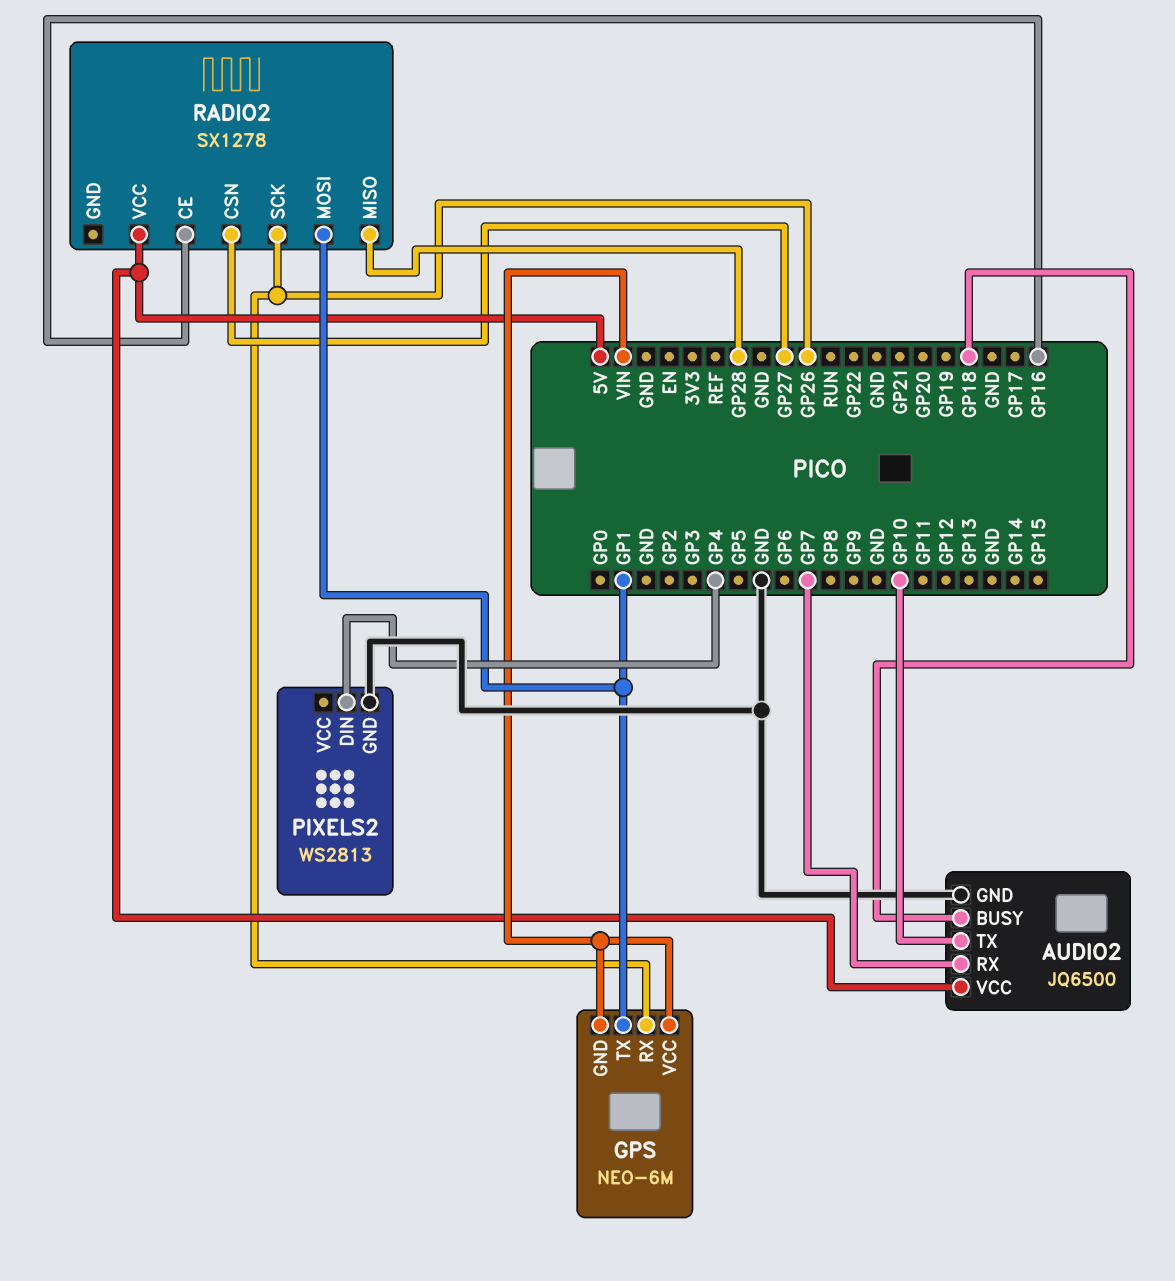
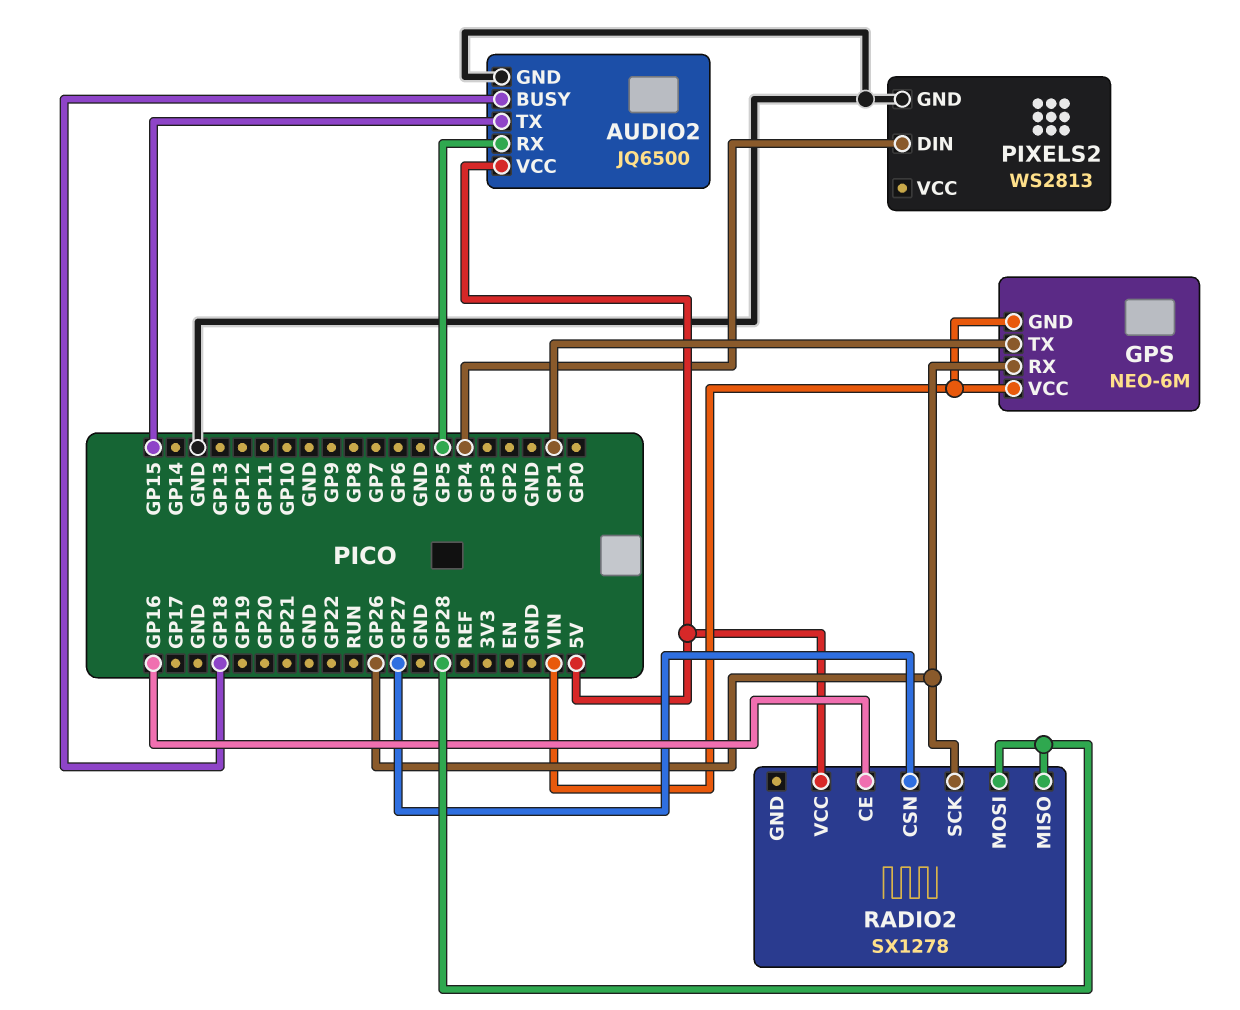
AUDIO2 pin RX: GP7 -> GP5
AUDIO2 pin TX: GP10 -> GP15
RADIO2 pin MOSI: GP1 -> GP28

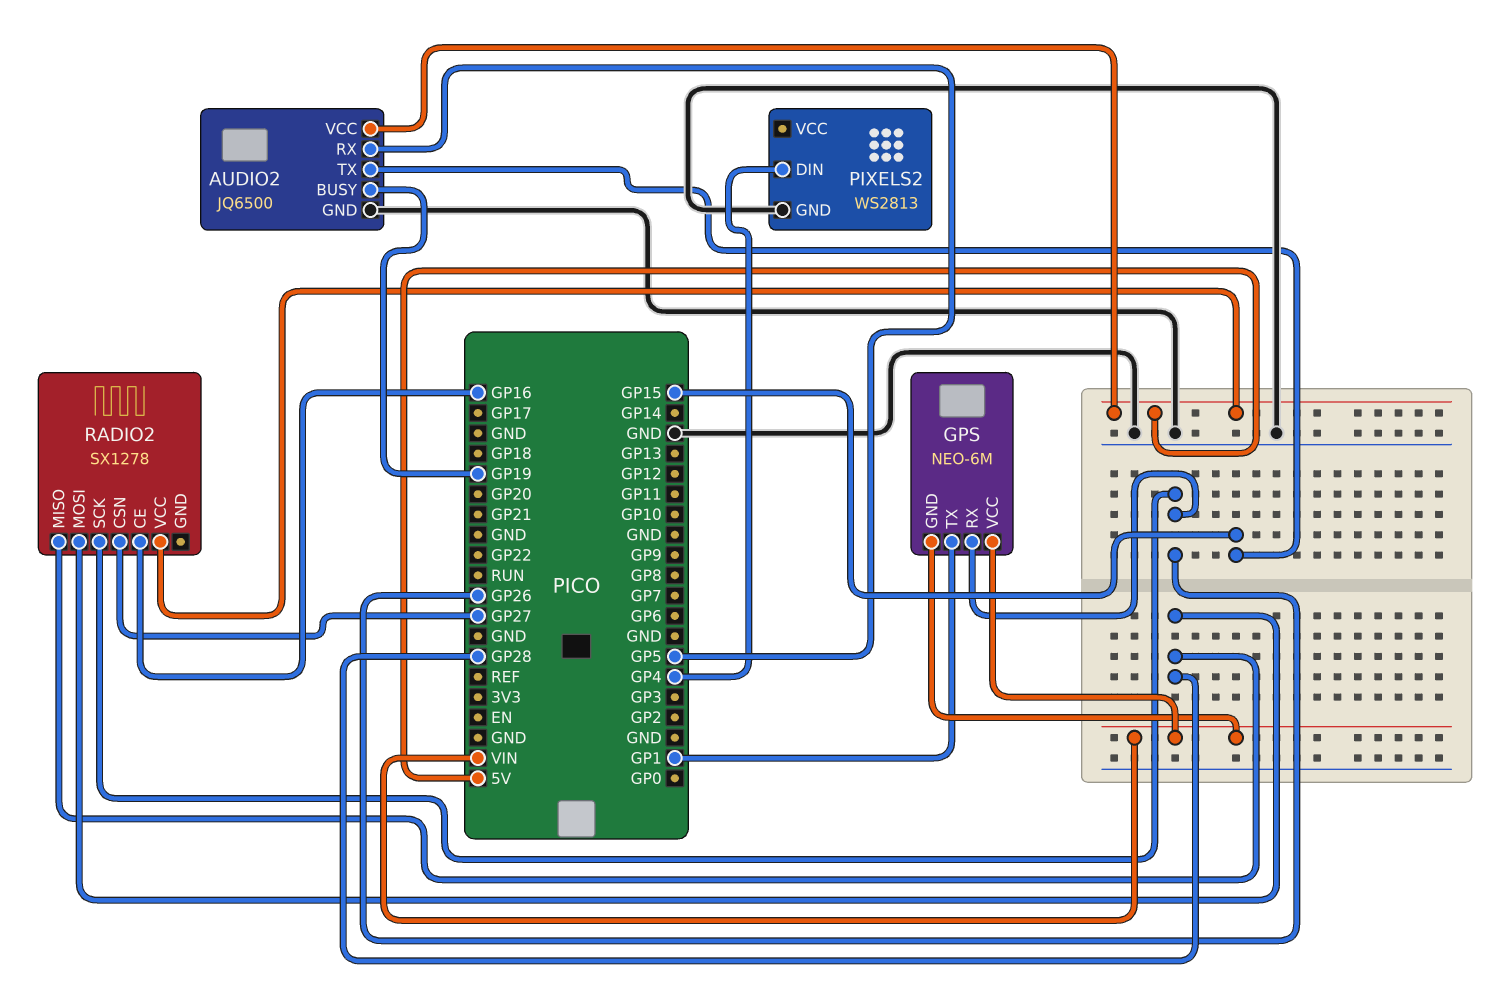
AUDIO2 pin BUSY: GP18 -> GP19

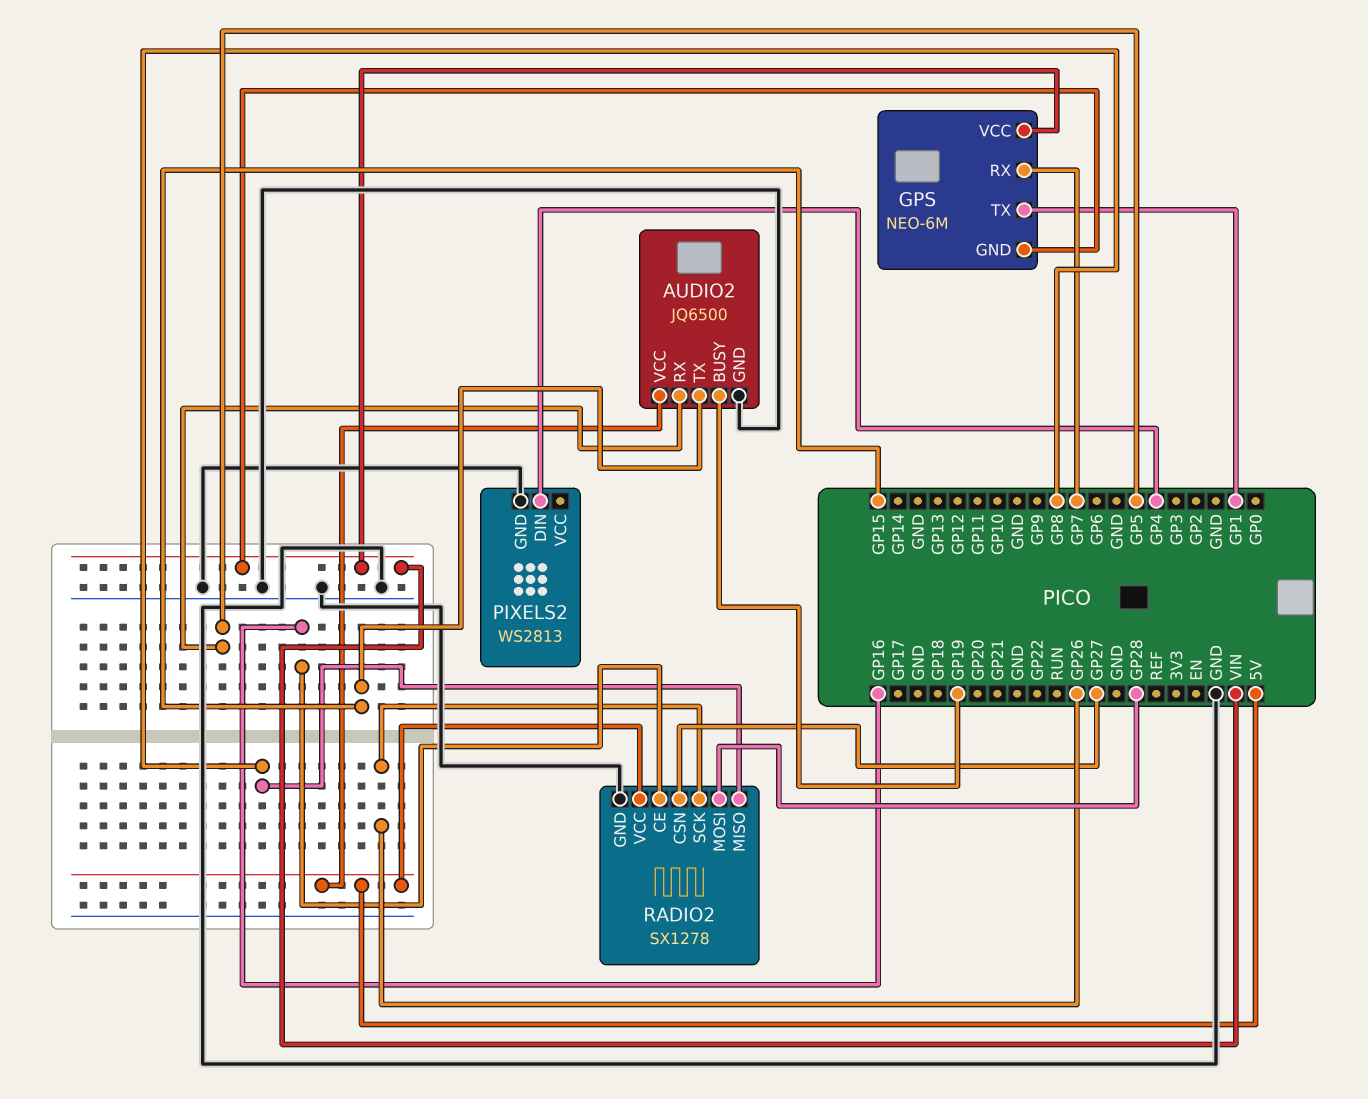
GPS pin RX: GP26 -> GP7
RADIO2 pin GND: none -> GND
RADIO2 pin MISO: GP28 -> GP8

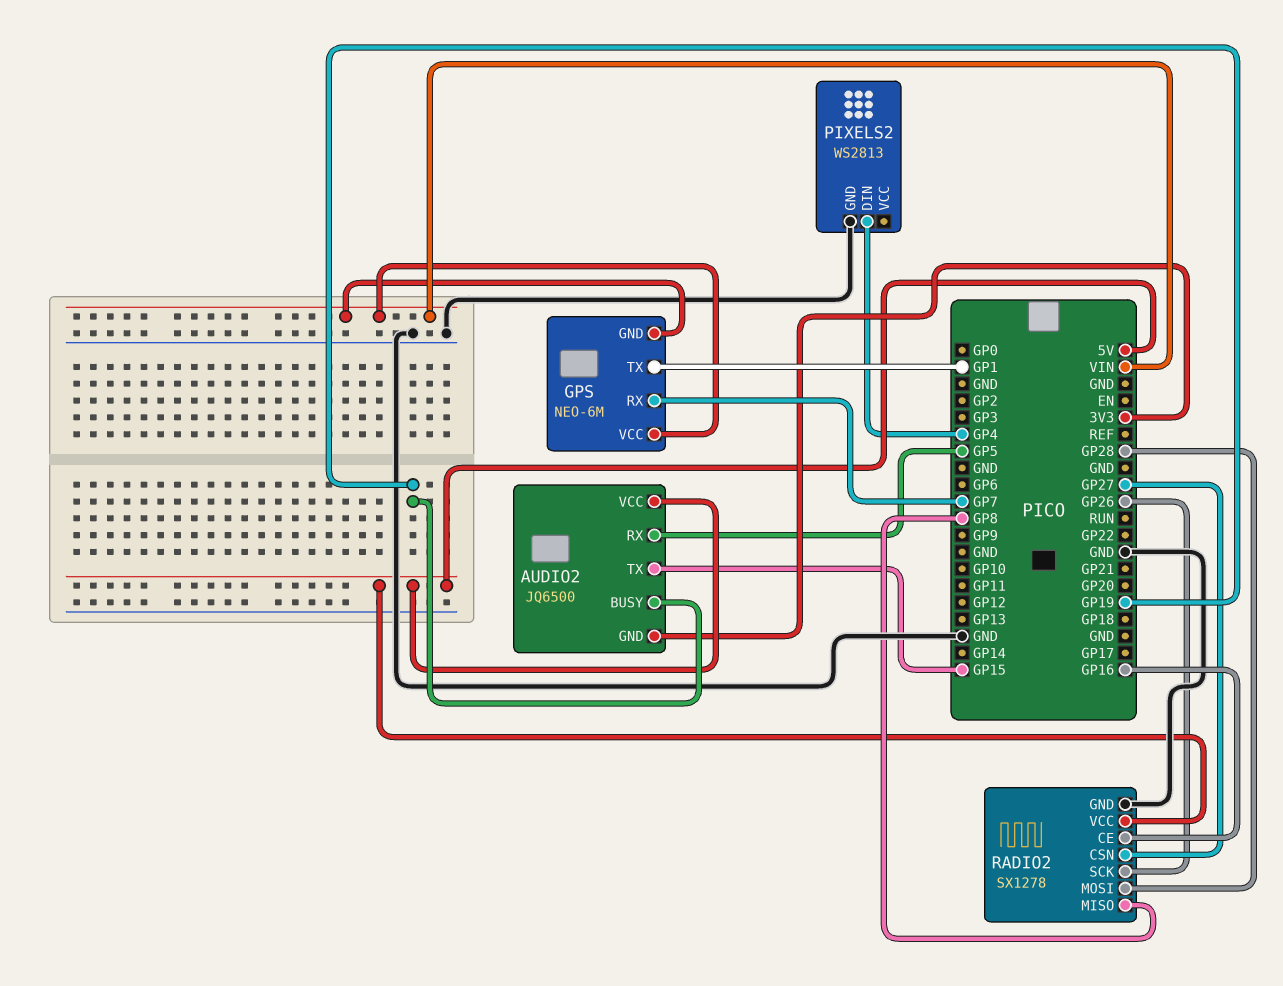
AUDIO2 pin GND: GND -> 3V3

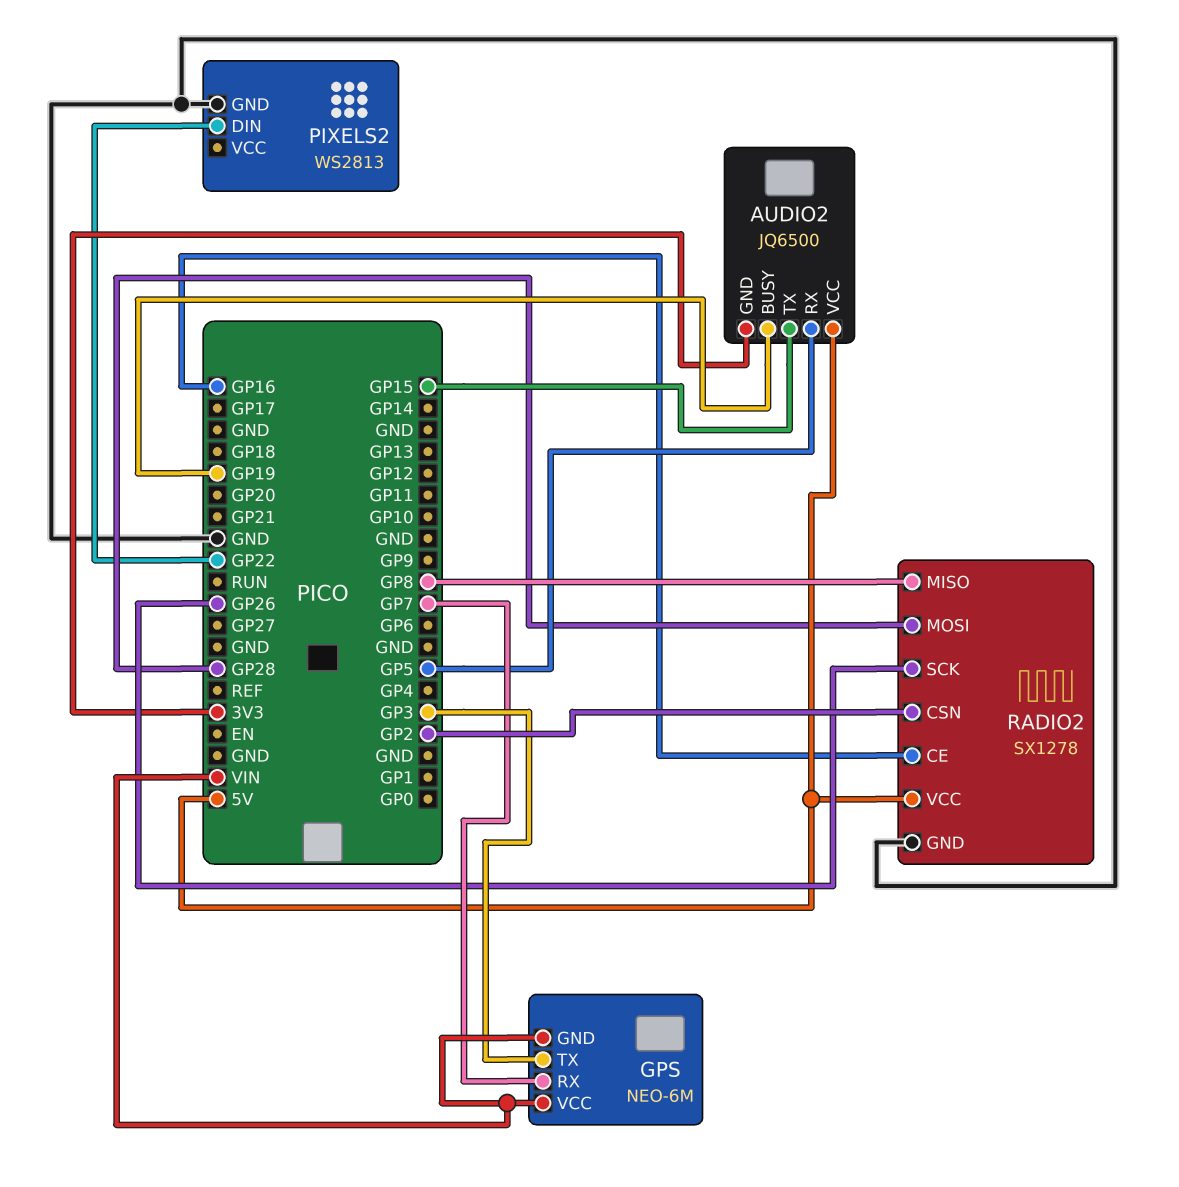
GPS pin TX: GP1 -> GP3
PIXELS2 pin DIN: GP4 -> GP22
RADIO2 pin CSN: GP27 -> GP2

